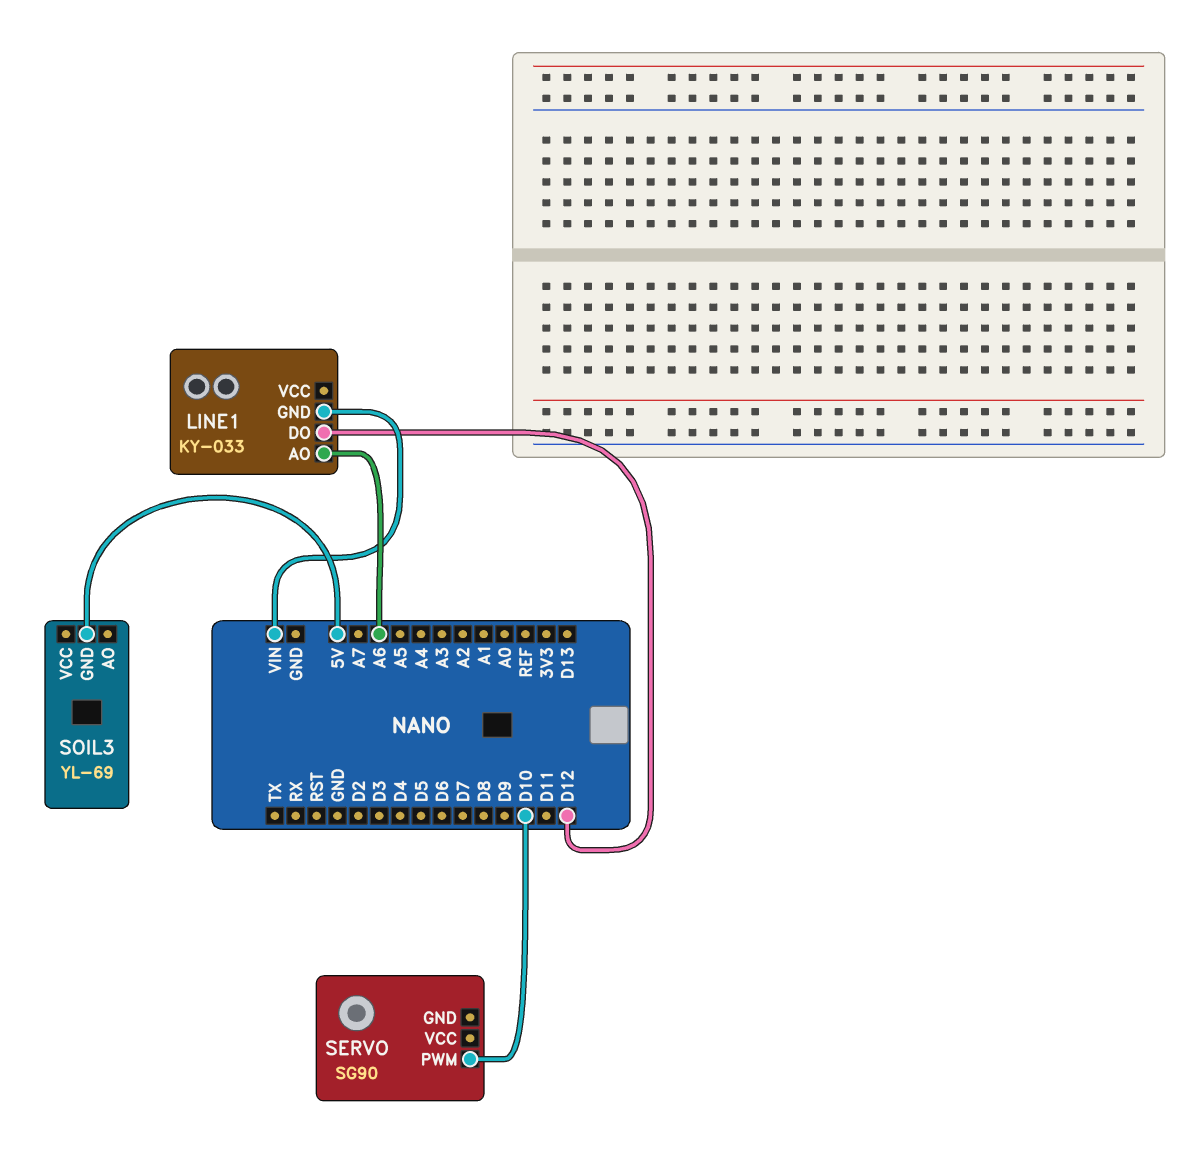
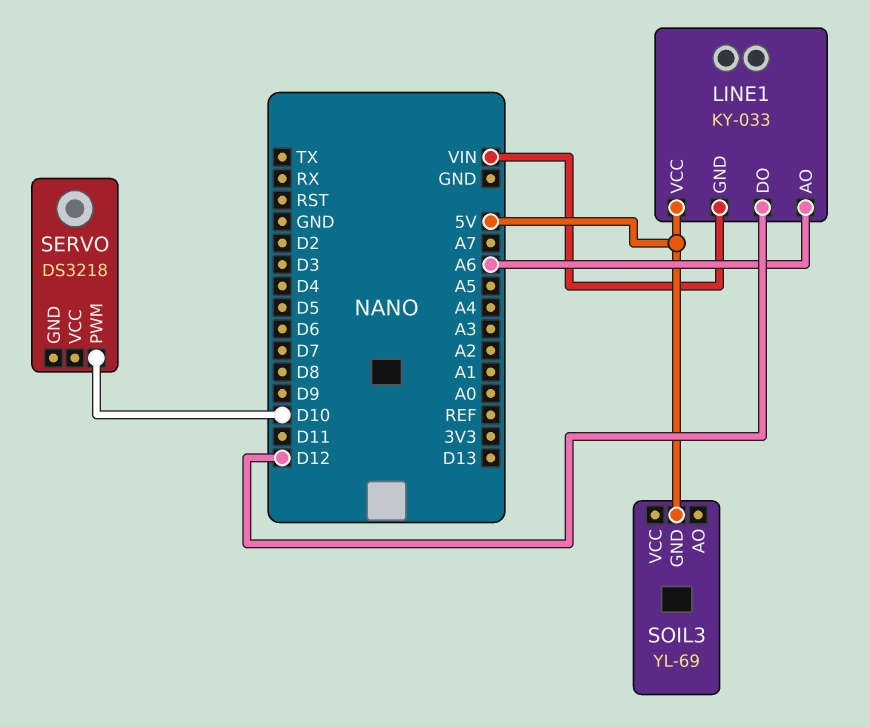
LINE1 pin VCC: none -> 5V
SERVO: SG90 -> DS3218

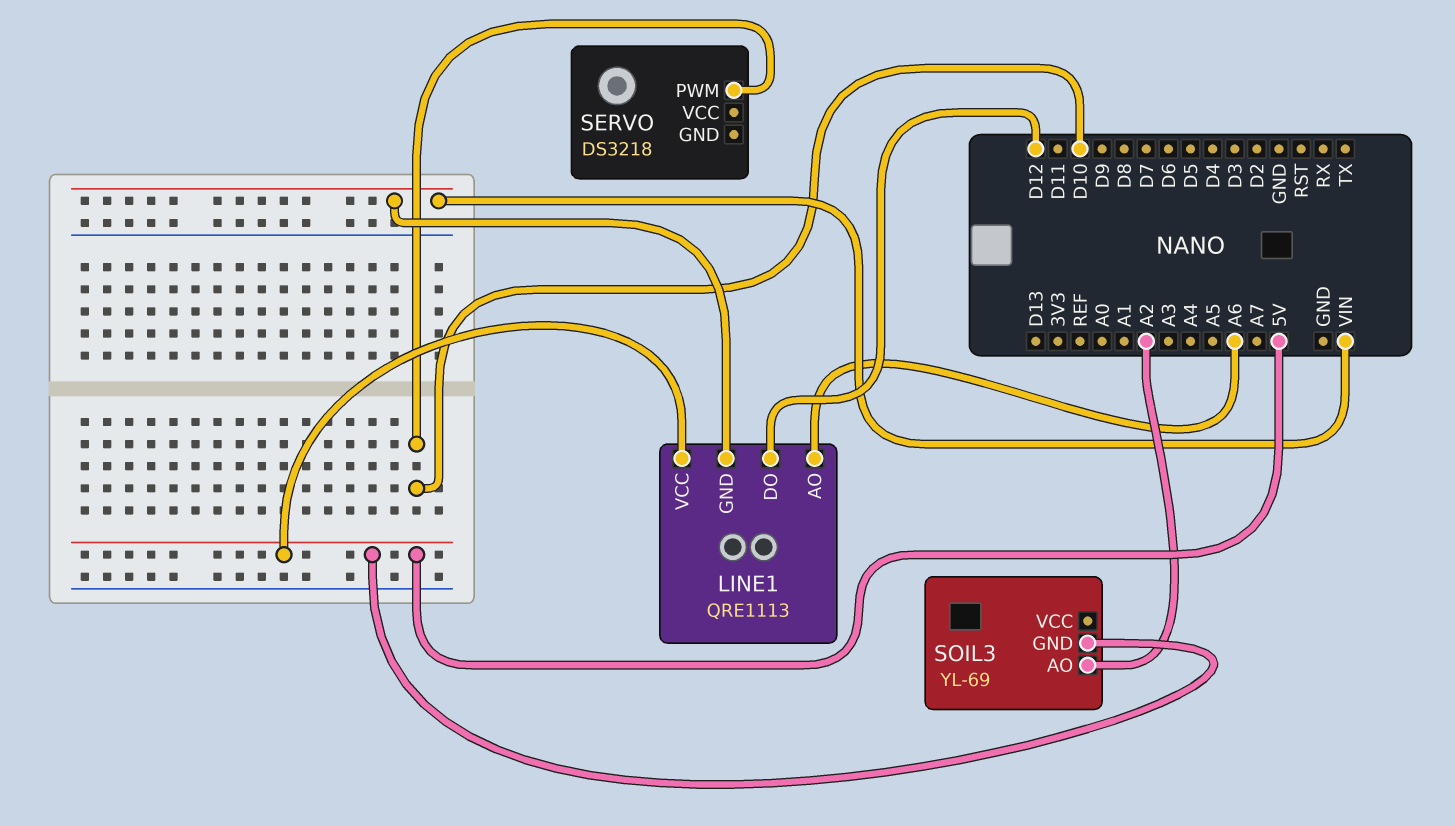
LINE1: KY-033 -> QRE1113
SOIL3 pin AO: none -> A2

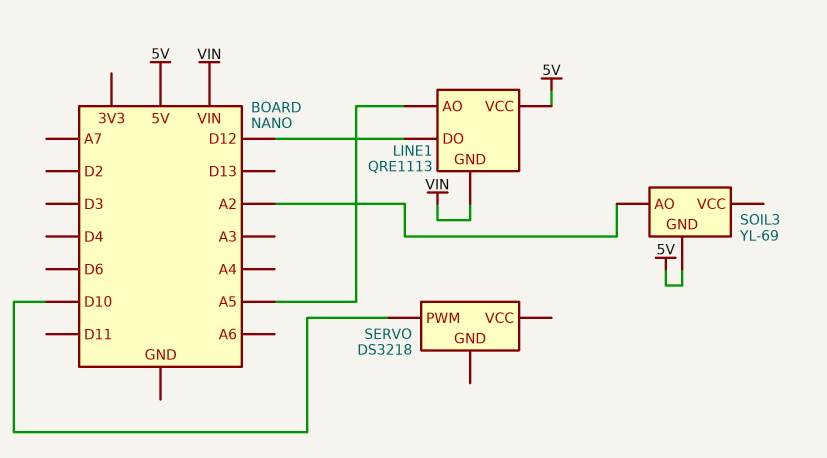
LINE1 pin AO: A6 -> A5

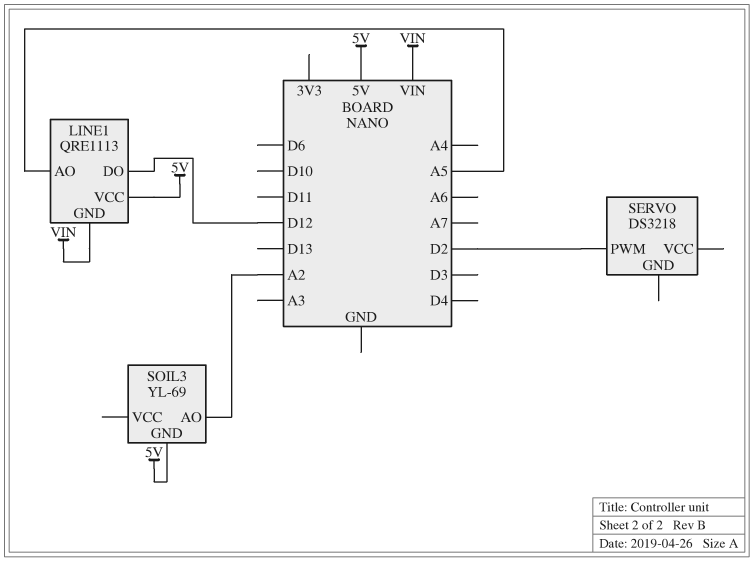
SERVO pin PWM: D10 -> D2

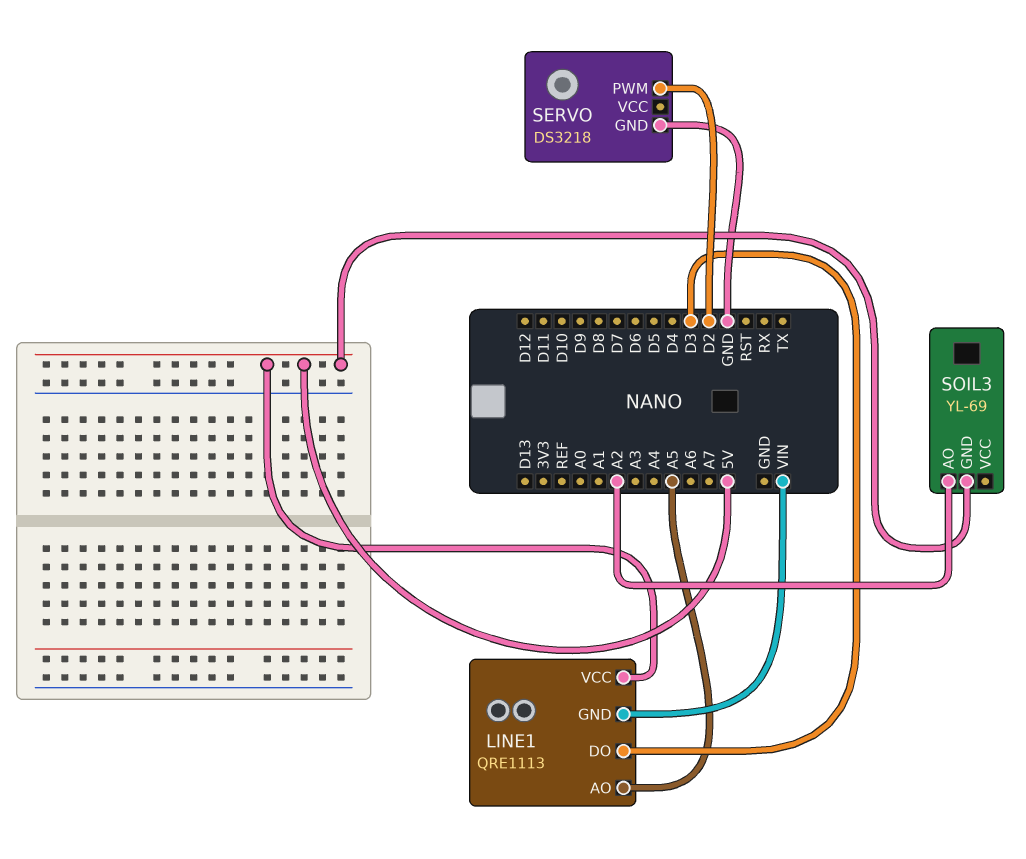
LINE1 pin DO: D12 -> D3
SERVO pin GND: none -> GND

